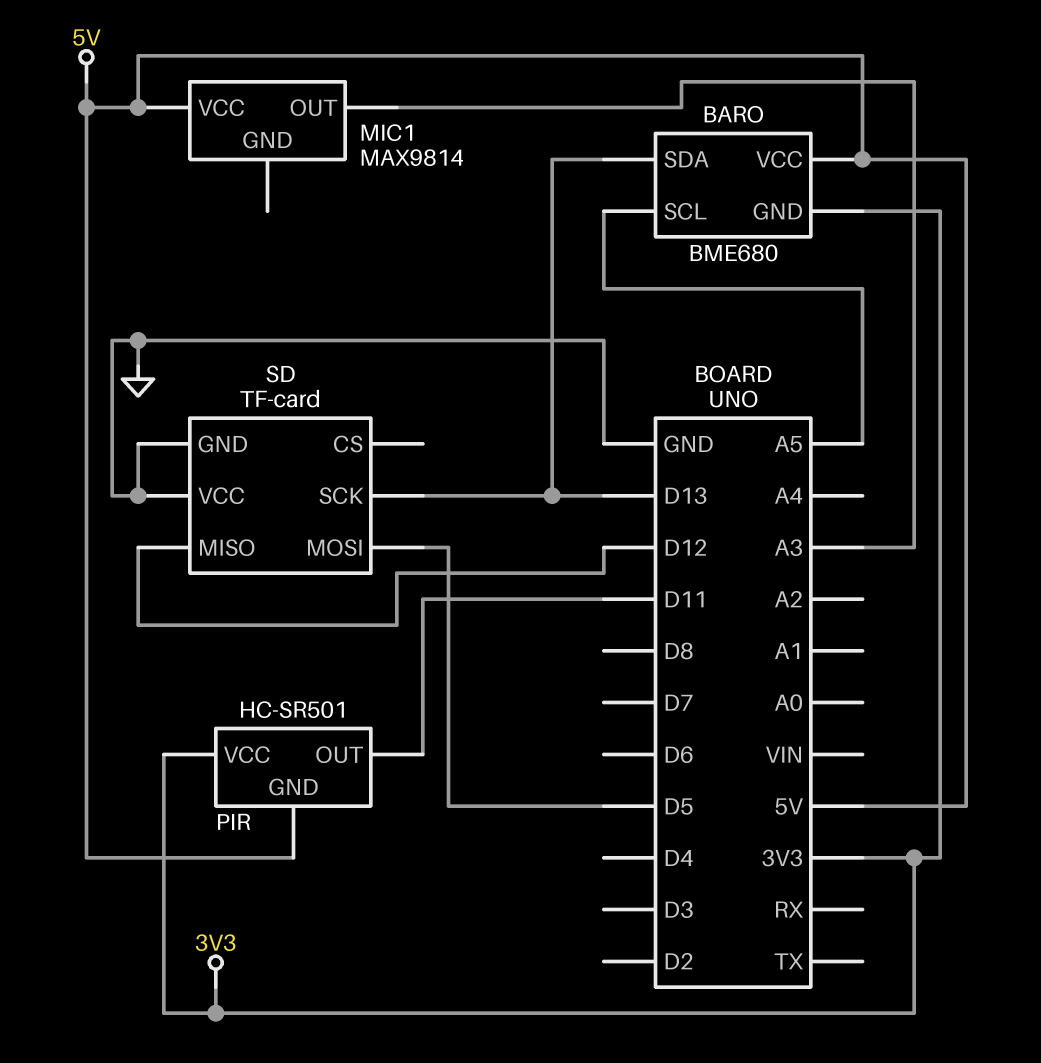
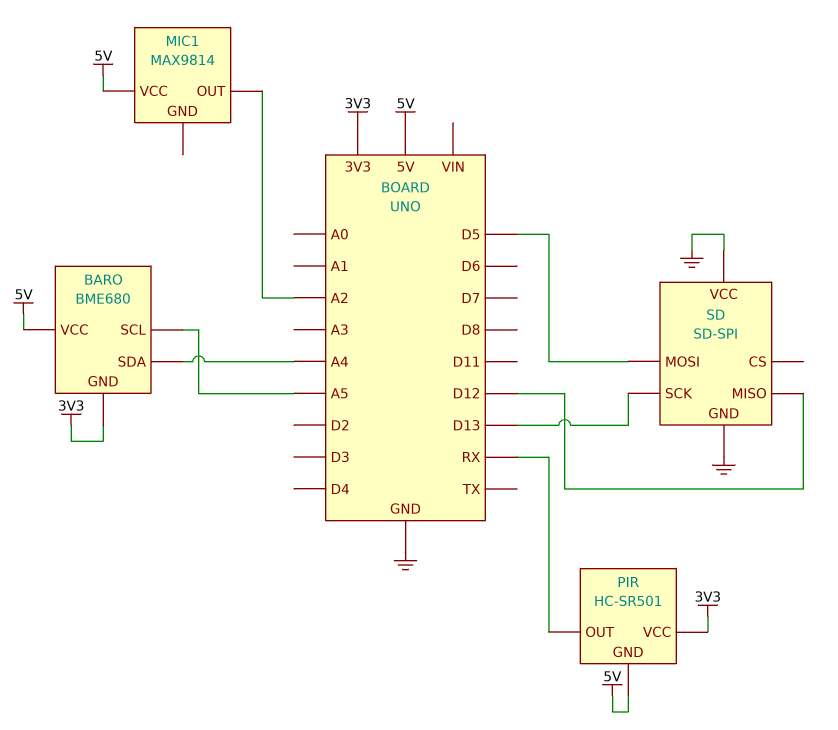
BARO pin SDA: D13 -> A4
MIC1 pin OUT: A3 -> A2
PIR pin OUT: D11 -> RX
SD: TF-card -> SD-SPI

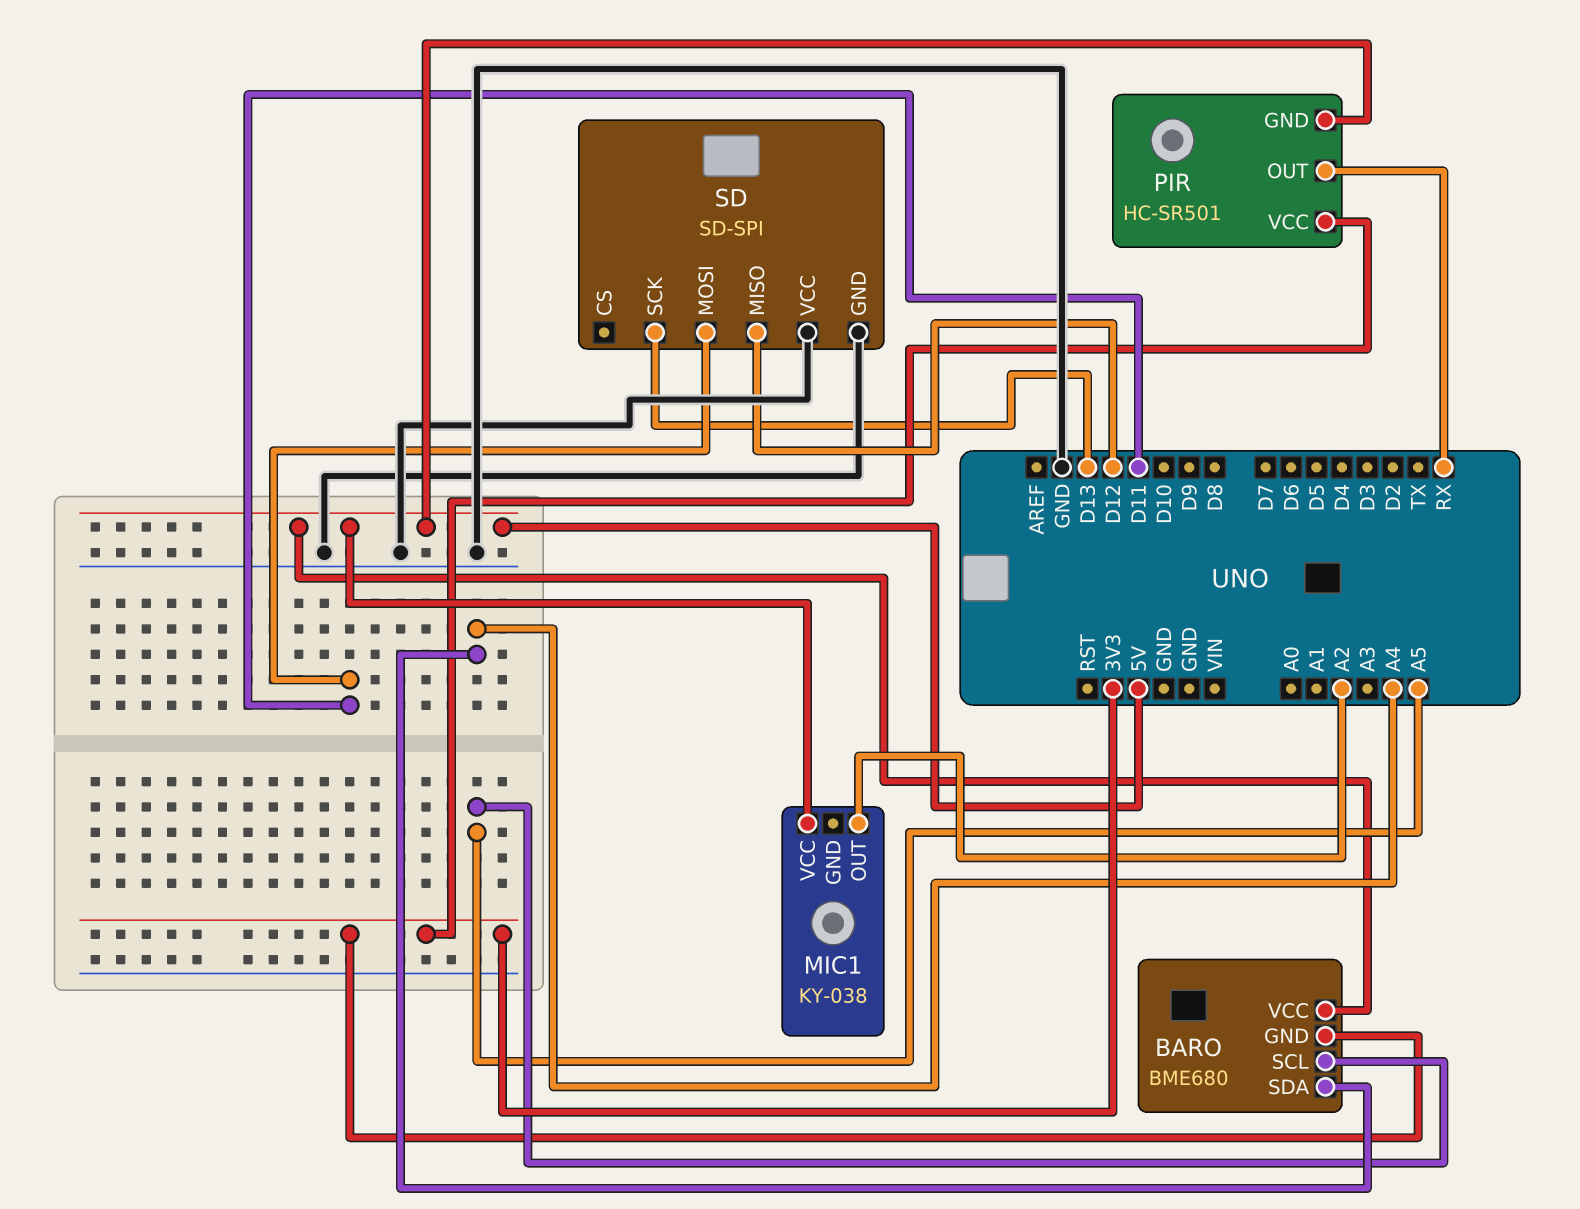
MIC1: MAX9814 -> KY-038
SD pin MOSI: D5 -> D11

